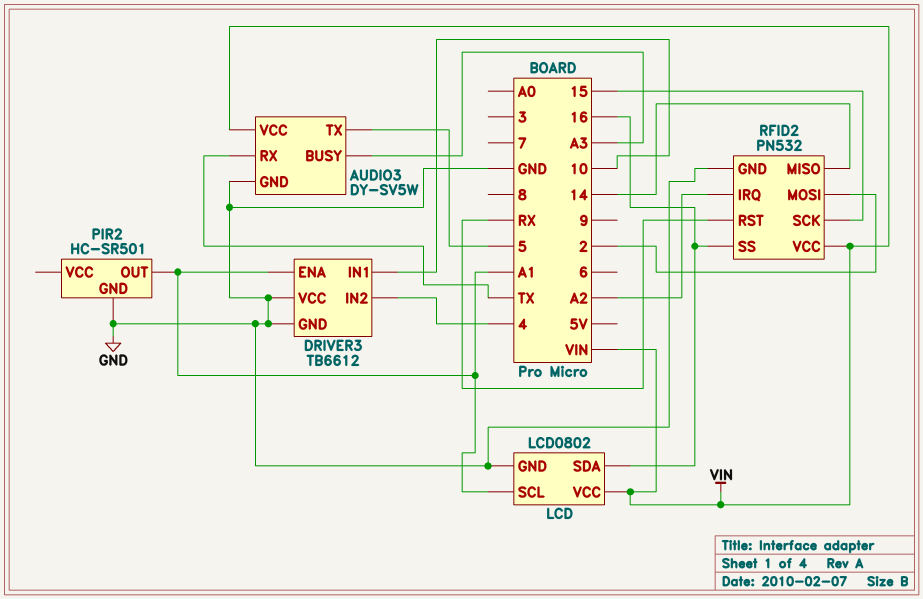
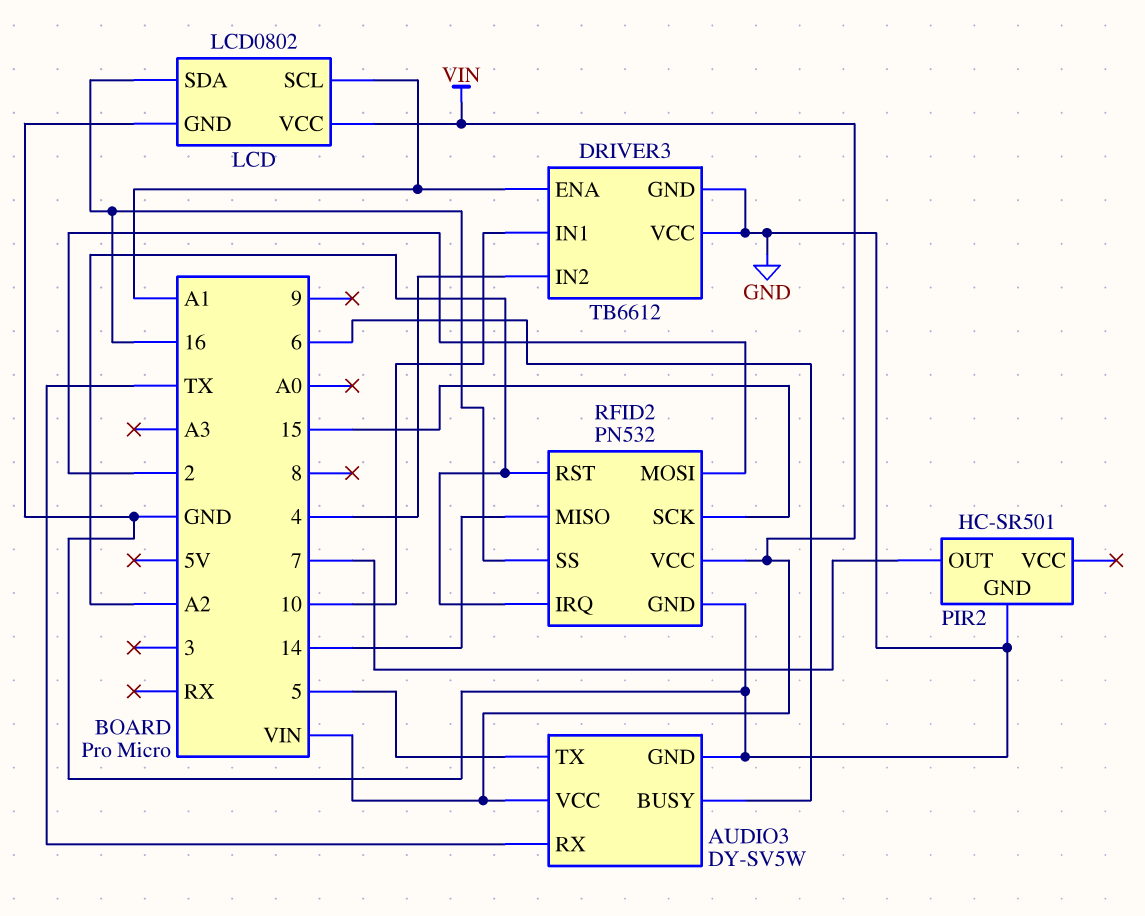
AUDIO3 pin BUSY: A3 -> 6
PIR2 pin OUT: A1 -> 7
RFID2 pin RST: RX -> A2

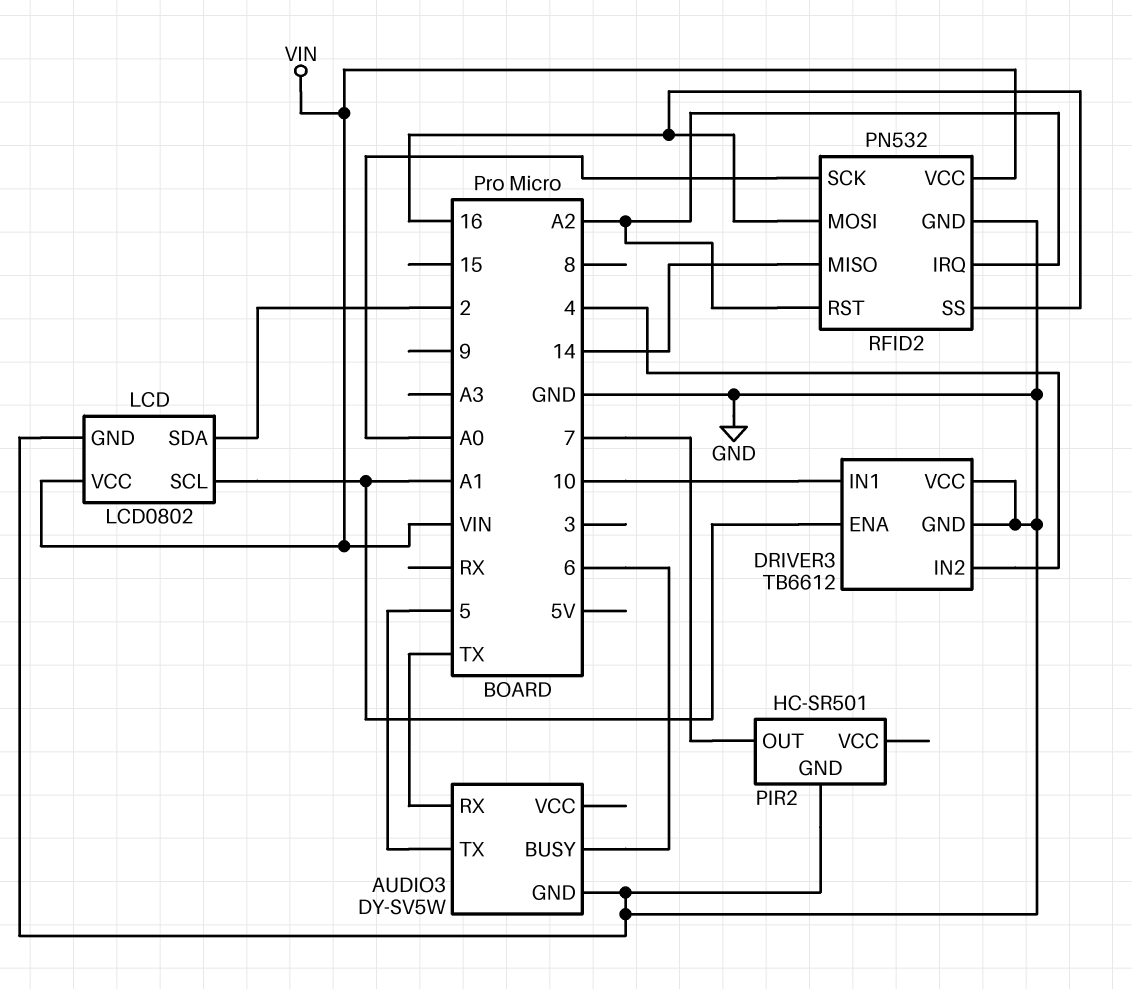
AUDIO3 pin VCC: VIN -> none
LCD pin SDA: 16 -> 2
RFID2 pin MOSI: 2 -> 16
RFID2 pin SCK: 15 -> A0

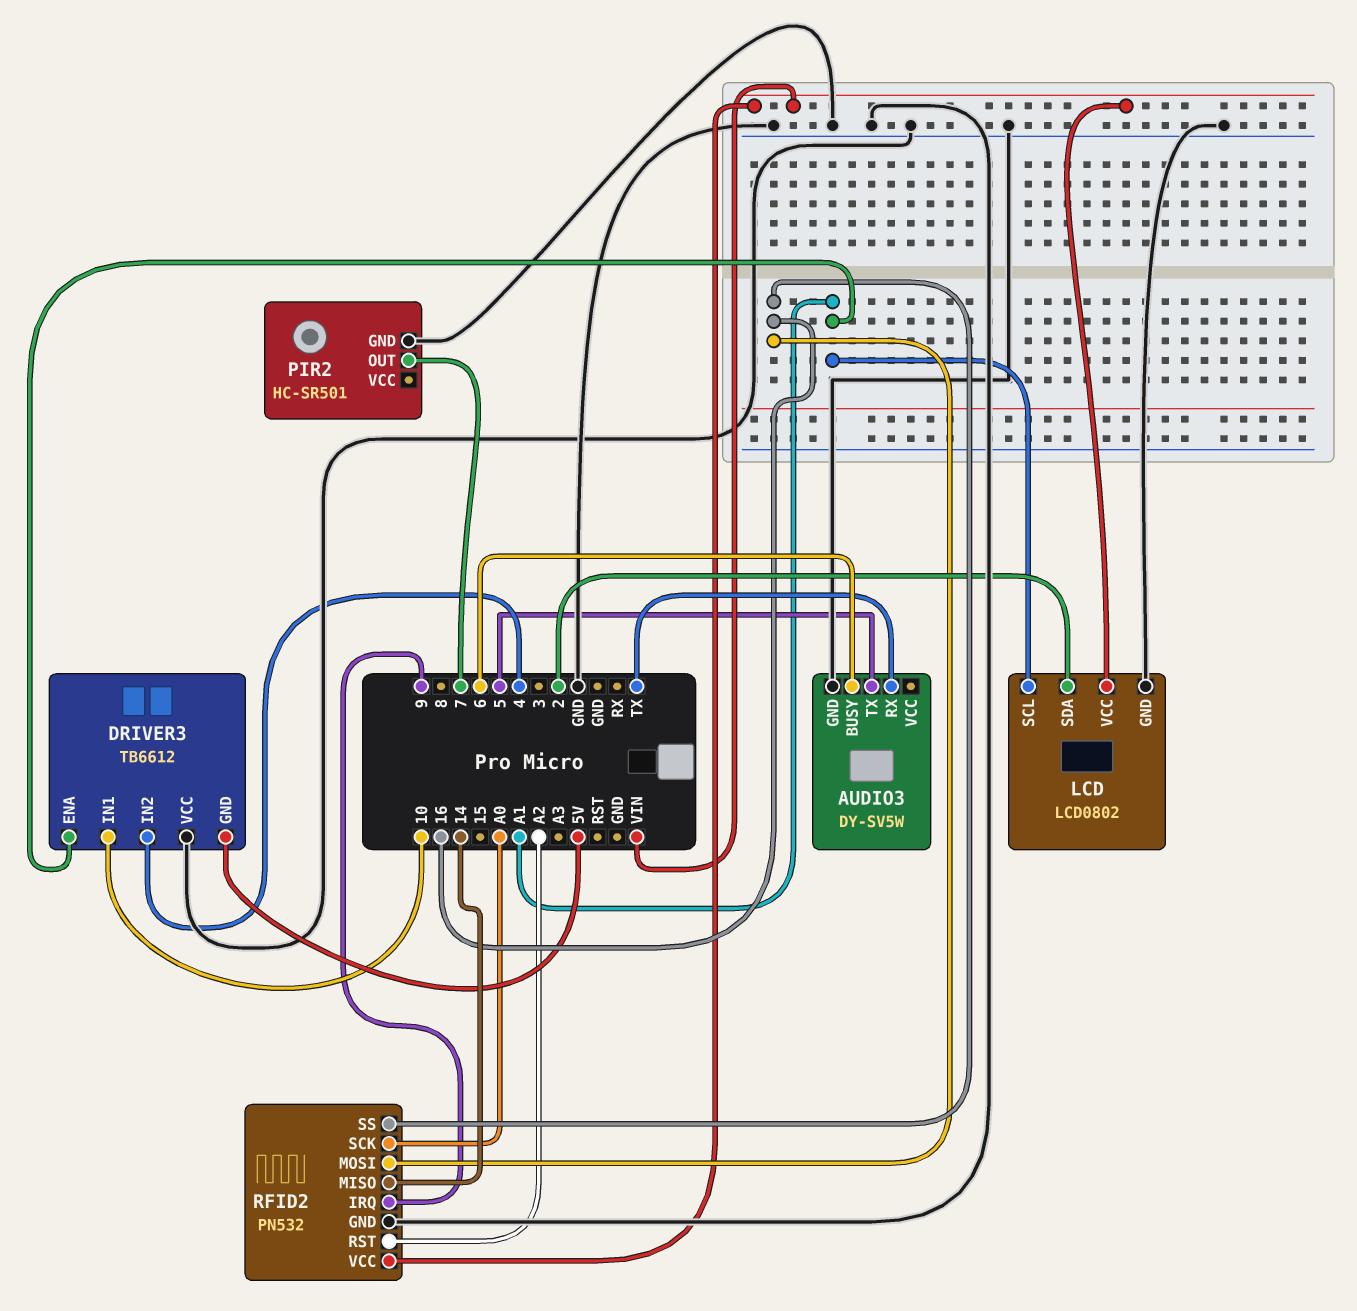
DRIVER3 pin GND: GND -> 5V
RFID2 pin IRQ: A2 -> 9

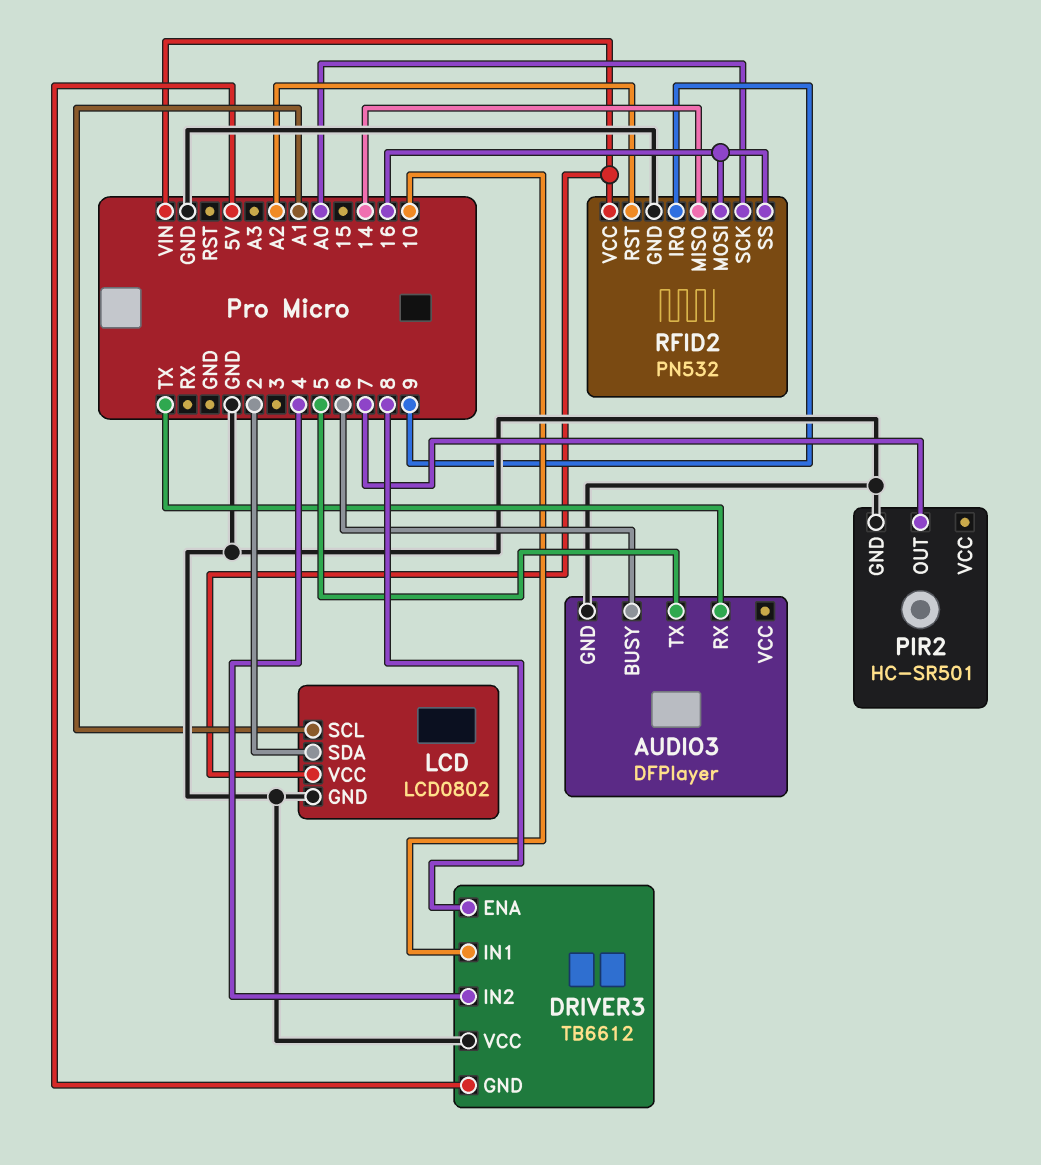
AUDIO3: DY-SV5W -> DFPlayer
DRIVER3 pin ENA: A1 -> 8

